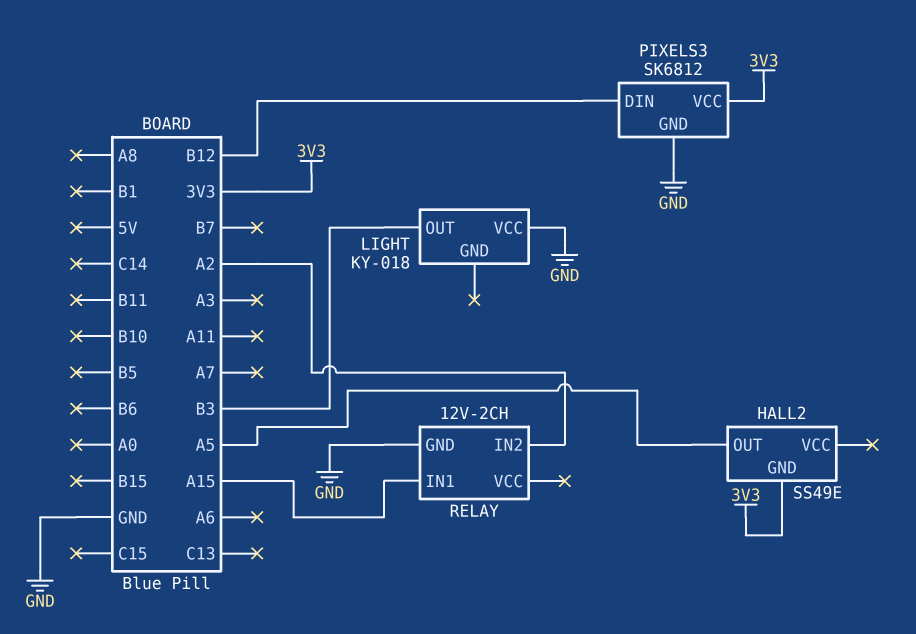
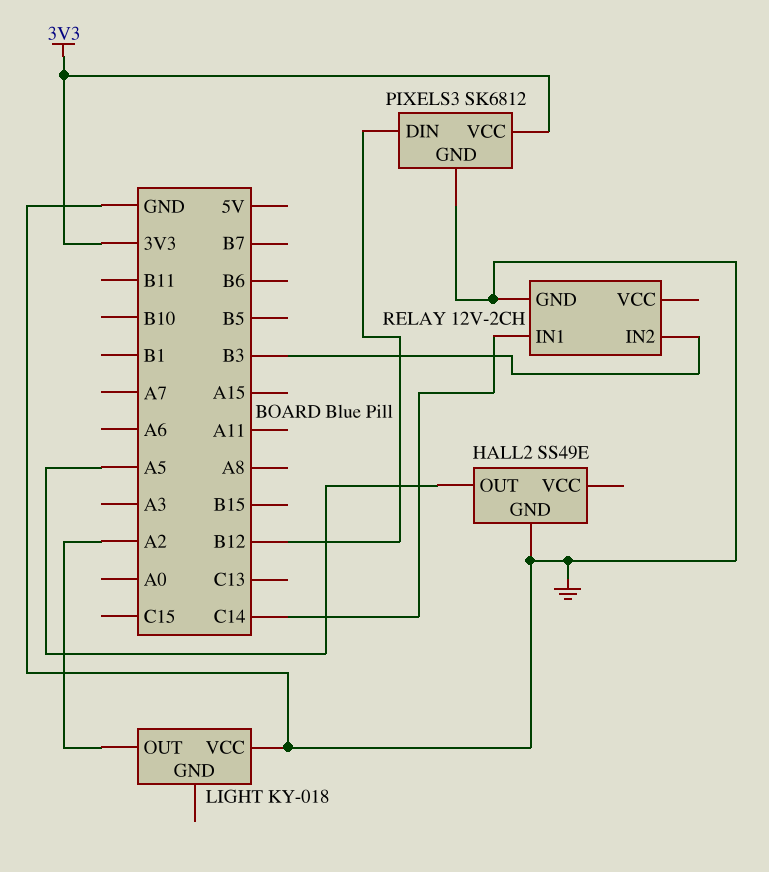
HALL2 pin GND: 3V3 -> GND
LIGHT pin OUT: B3 -> A2
RELAY pin IN1: A15 -> C14
RELAY pin IN2: A2 -> B3

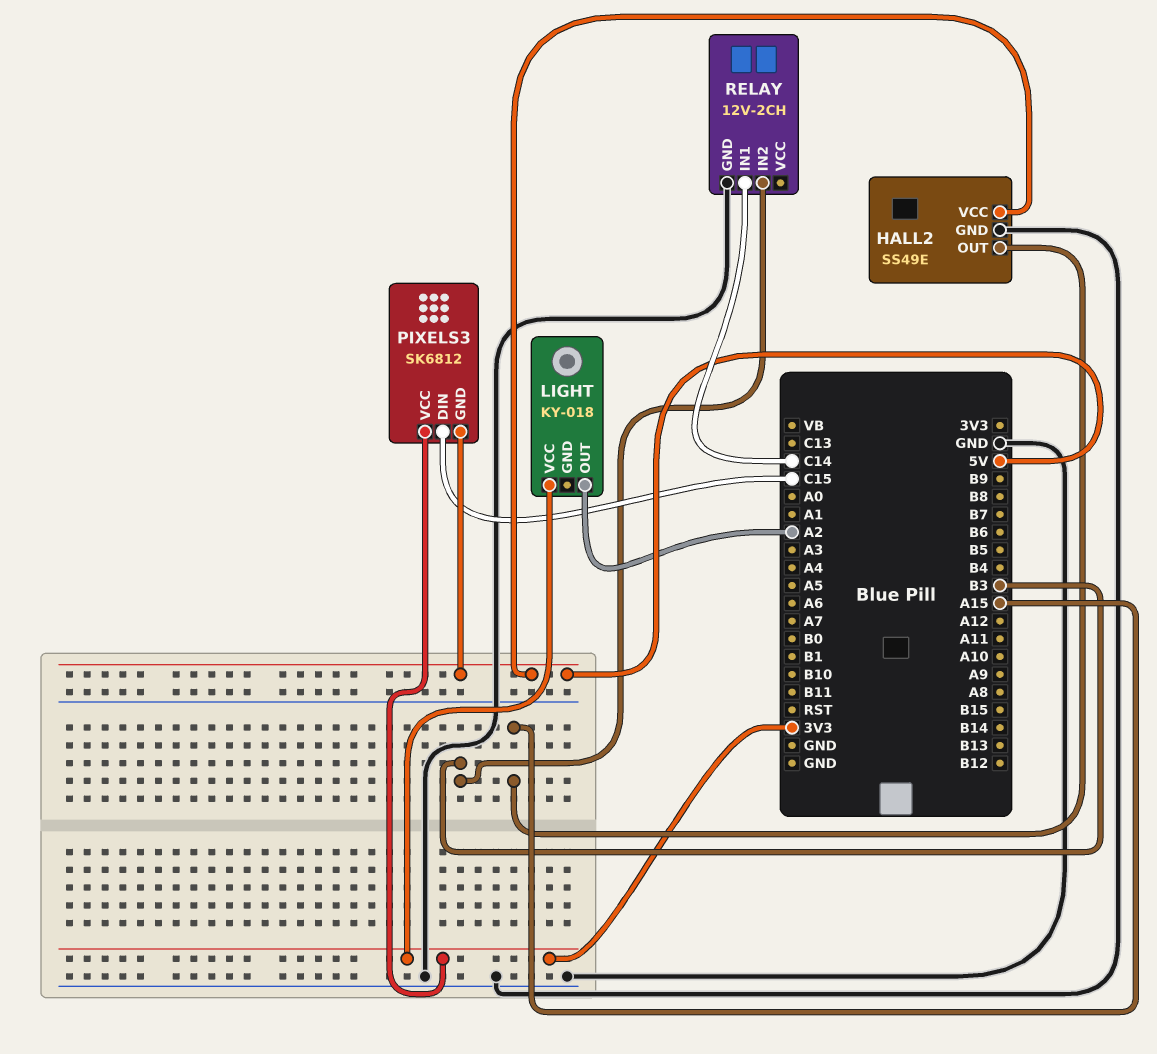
HALL2 pin OUT: A5 -> A15
HALL2 pin VCC: none -> 5V
LIGHT pin VCC: GND -> 3V3
PIXELS3 pin DIN: B12 -> C15
PIXELS3 pin GND: GND -> 5V

